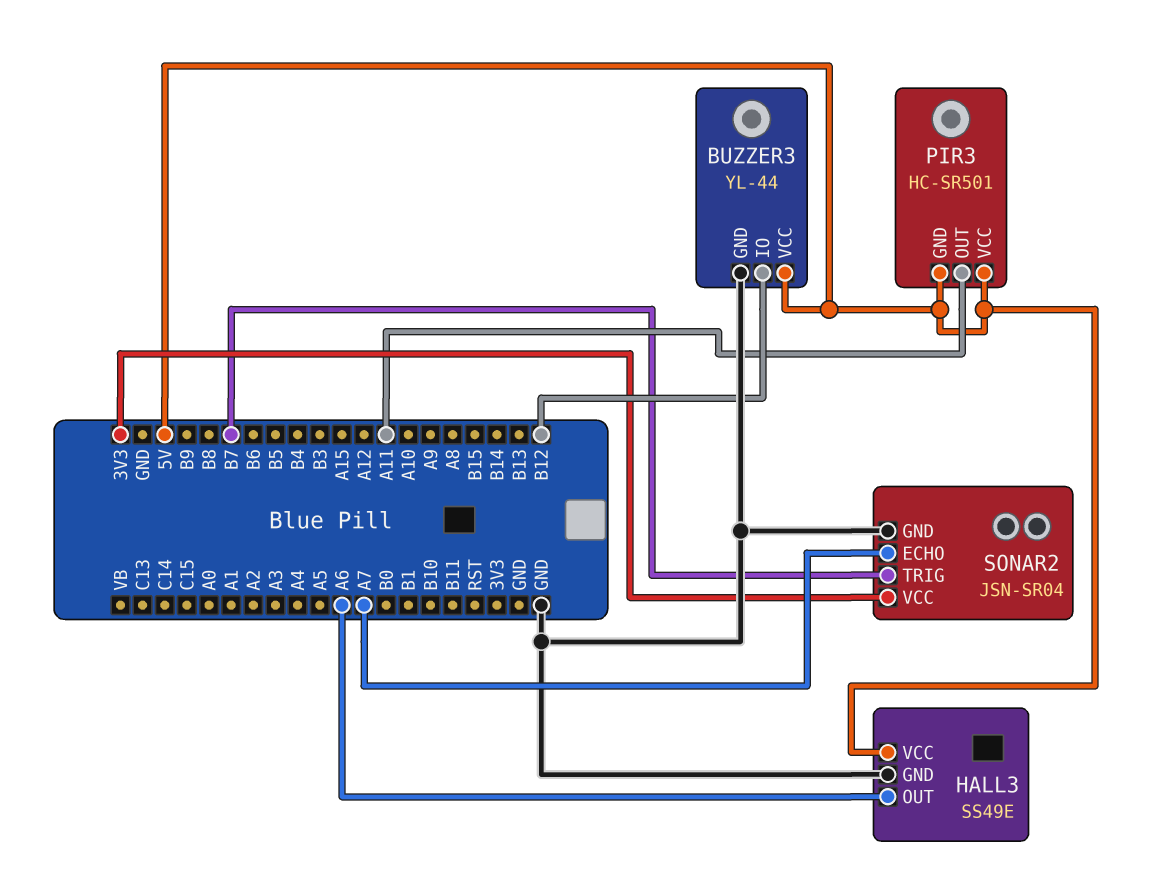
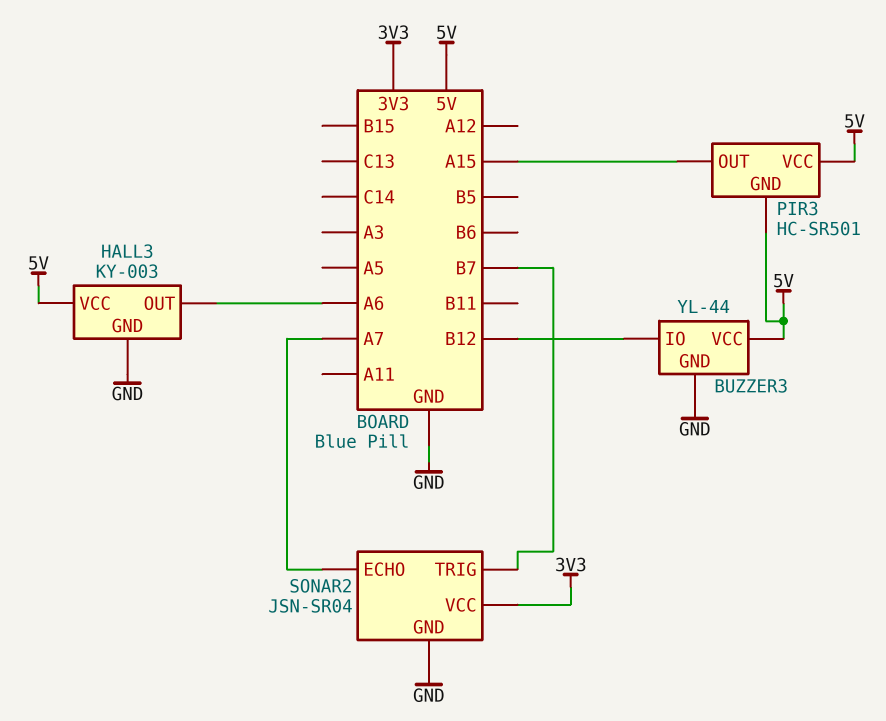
HALL3: SS49E -> KY-003
PIR3 pin OUT: A11 -> A15

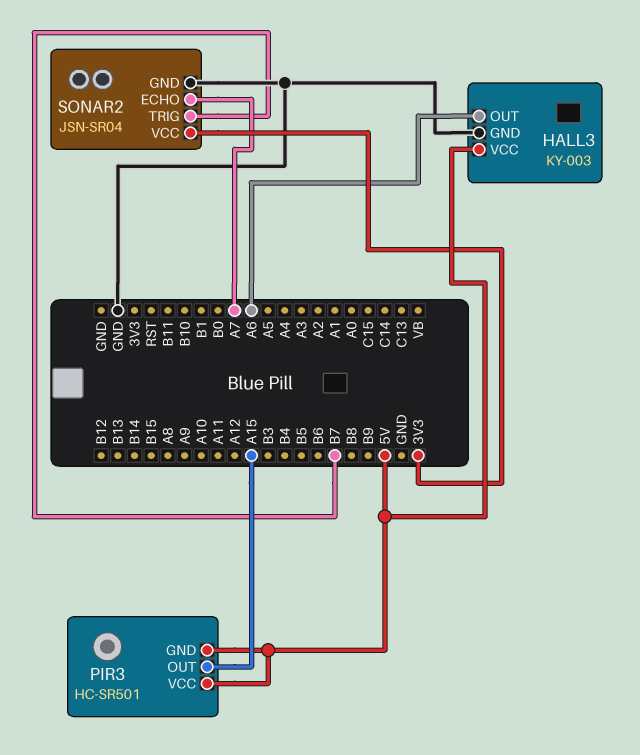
BUZZER3: YL-44 -> none
BUZZER3 pin GND: GND -> none
BUZZER3 pin IO: B12 -> none
BUZZER3 pin VCC: 5V -> none

